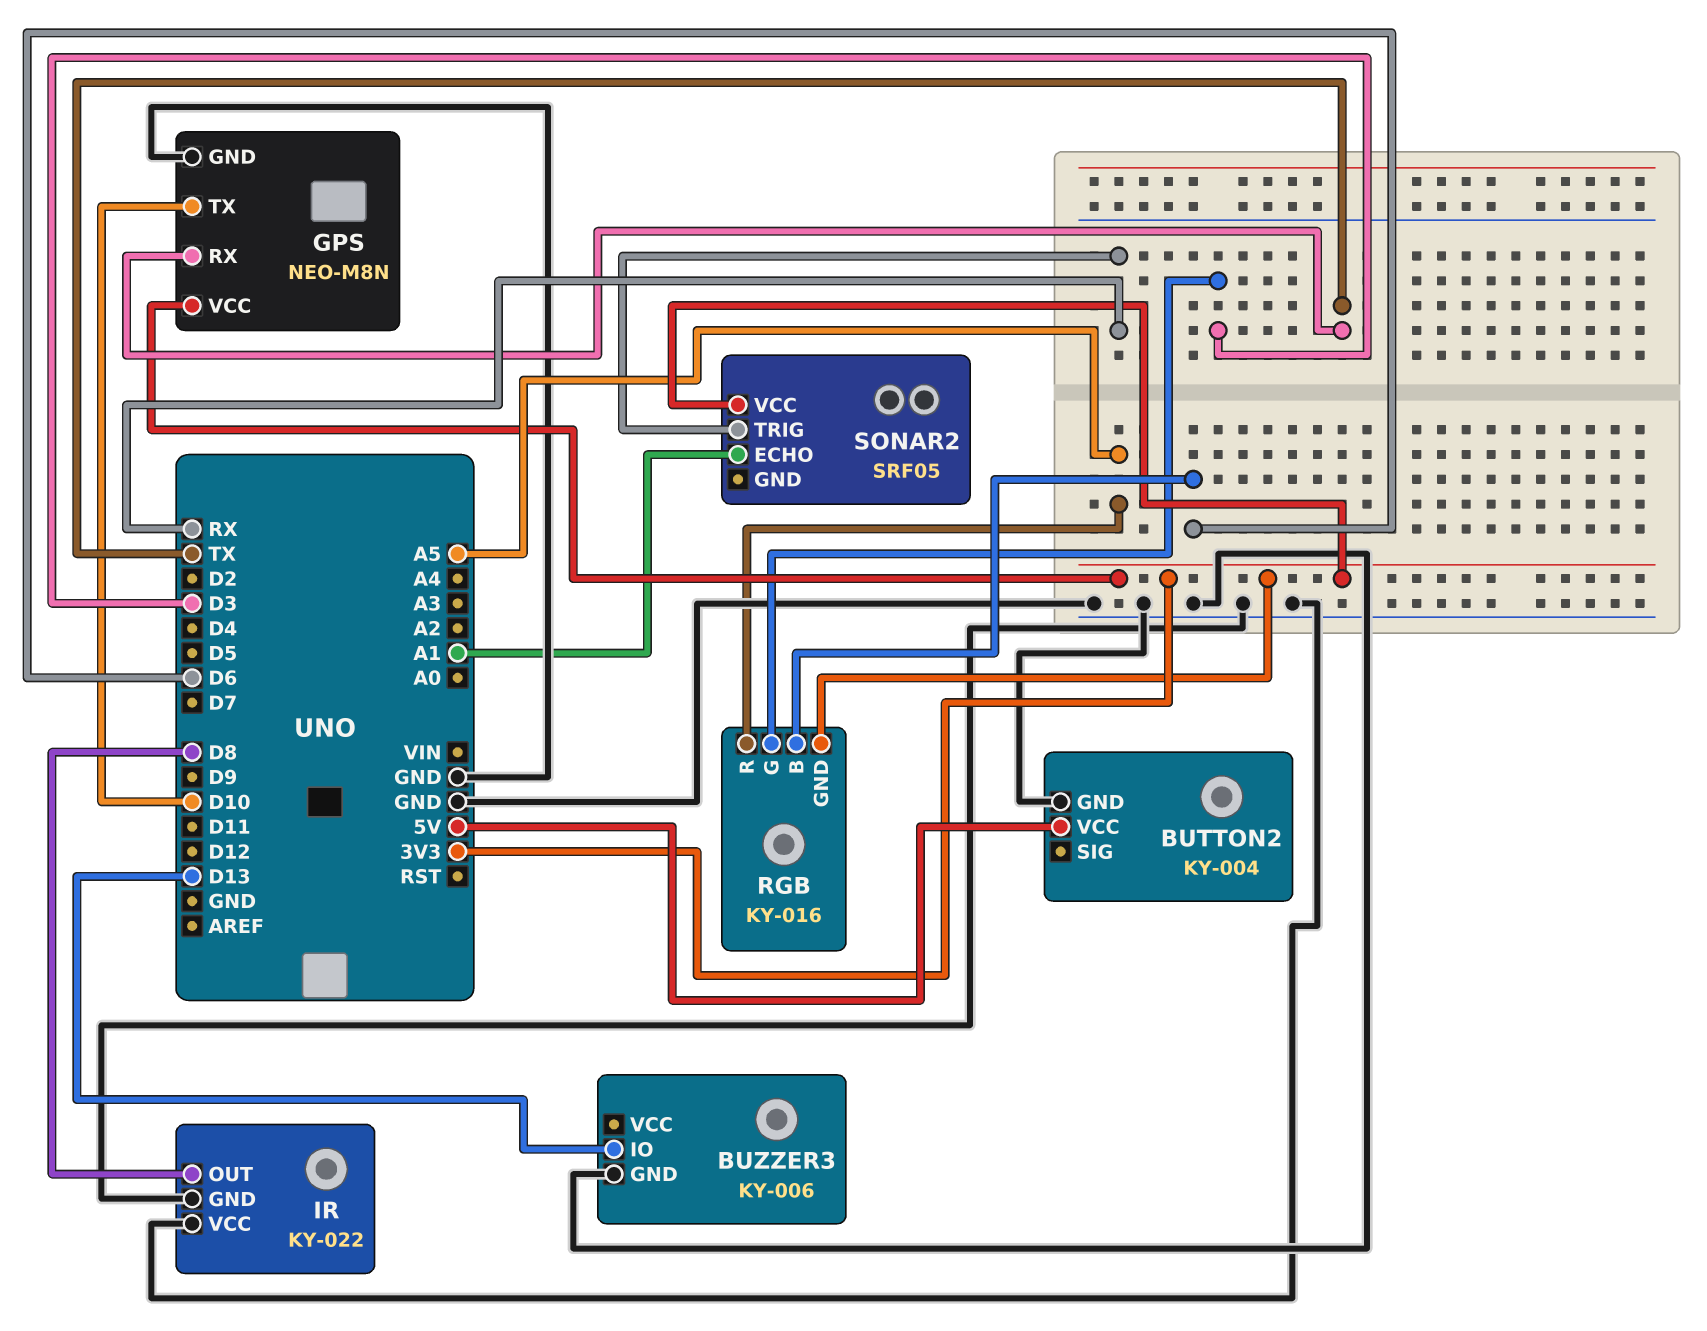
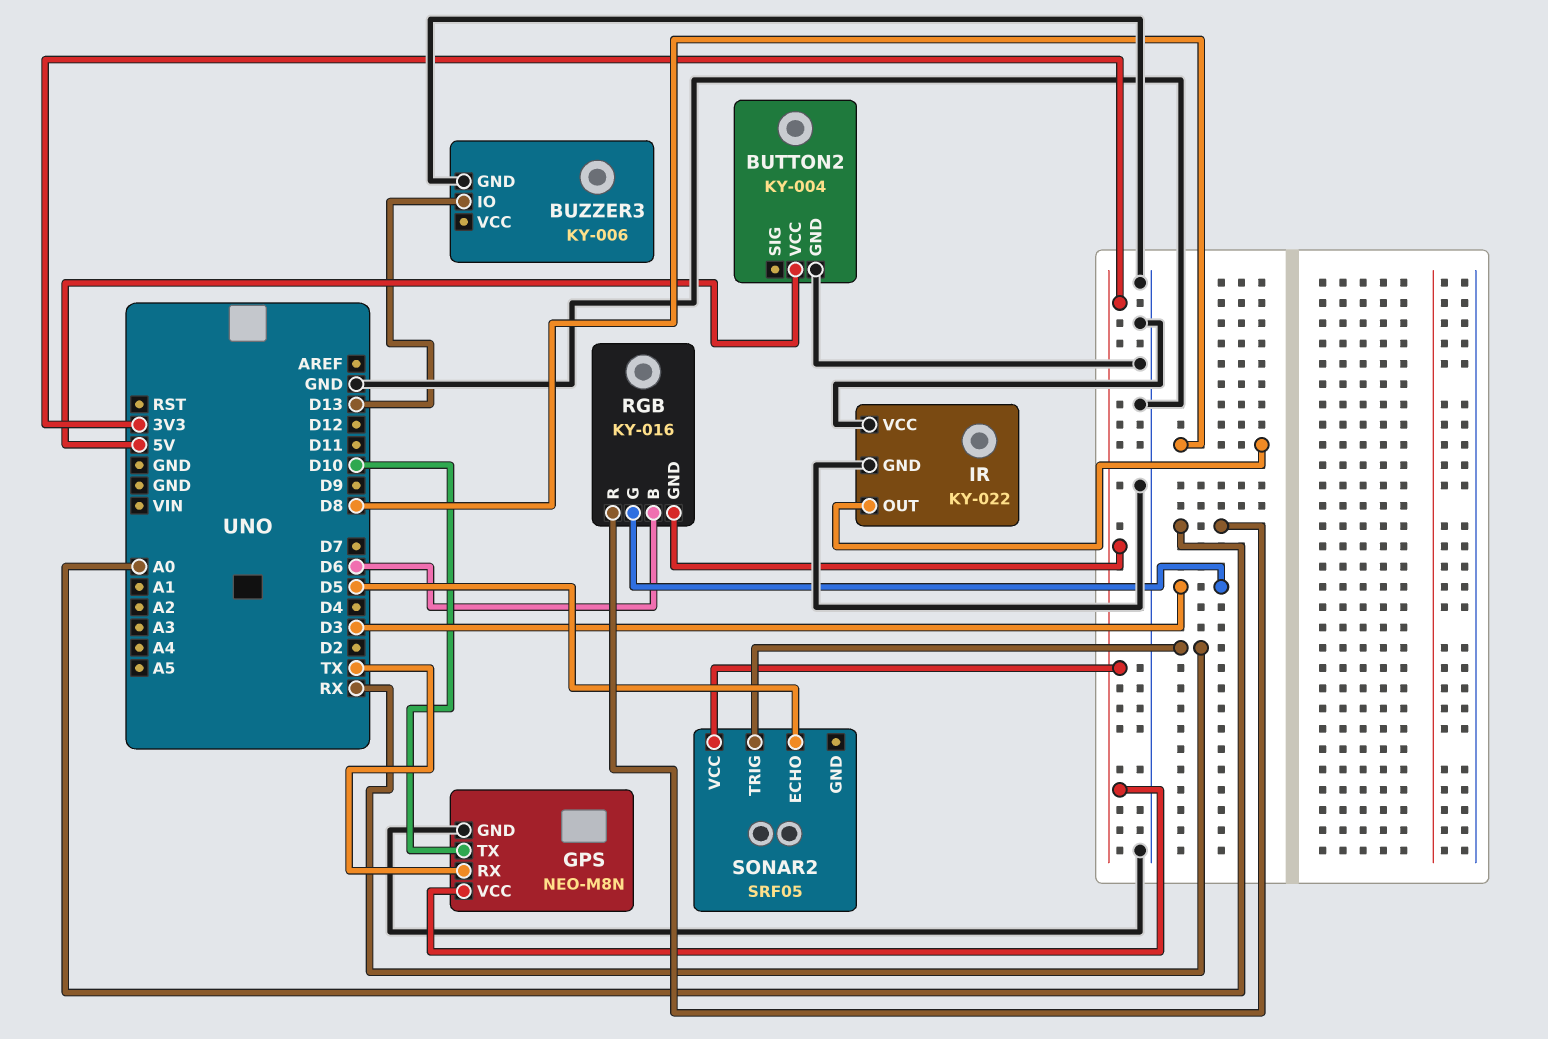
RGB pin R: A5 -> A0
SONAR2 pin ECHO: A1 -> D5

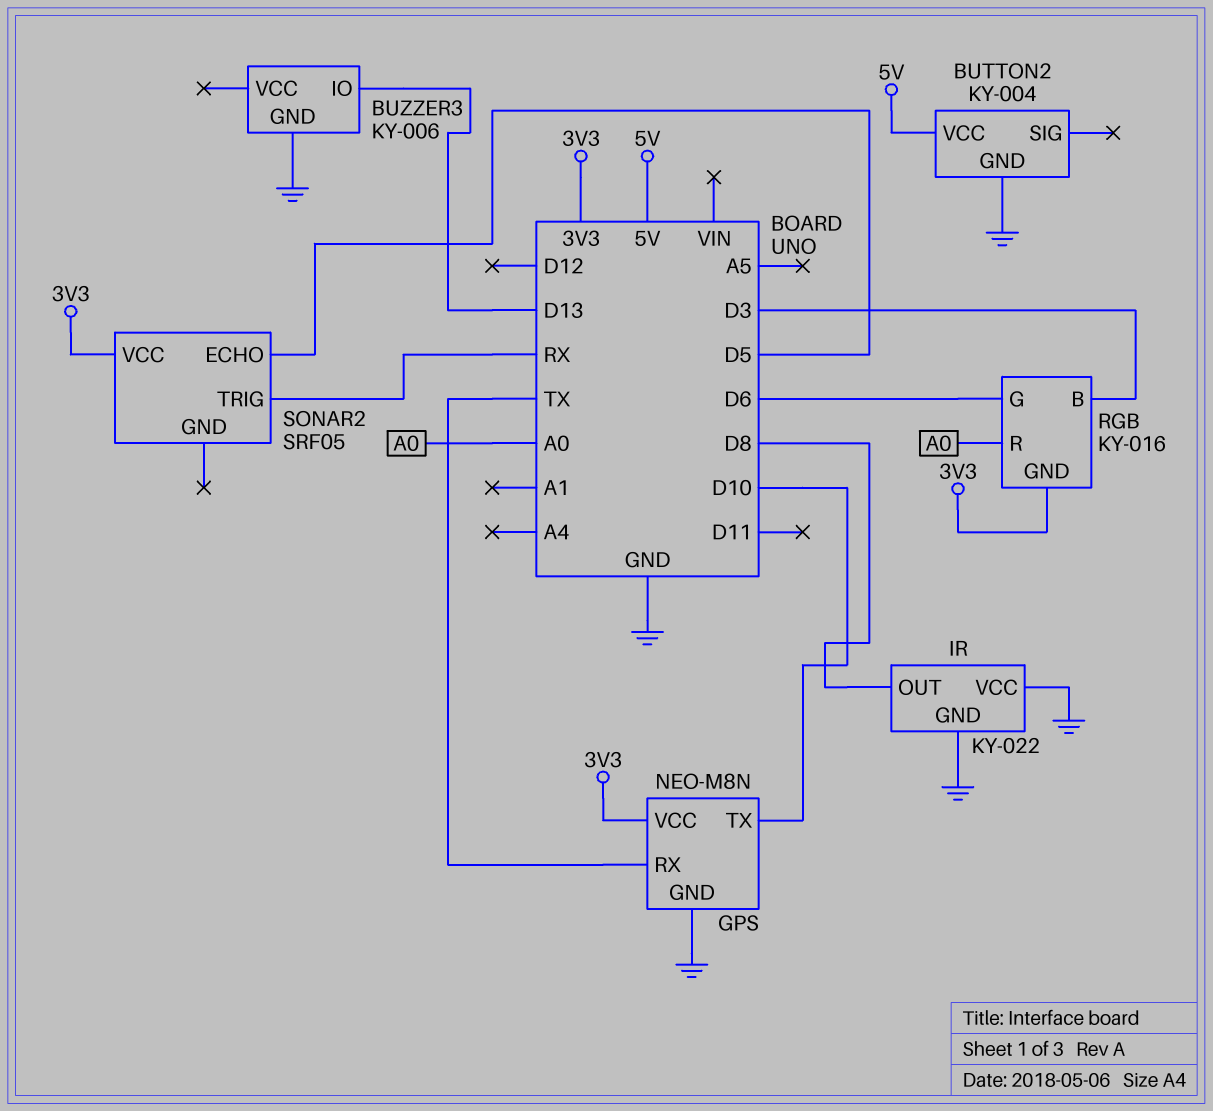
RGB pin B: D6 -> D3
RGB pin G: D3 -> D6

